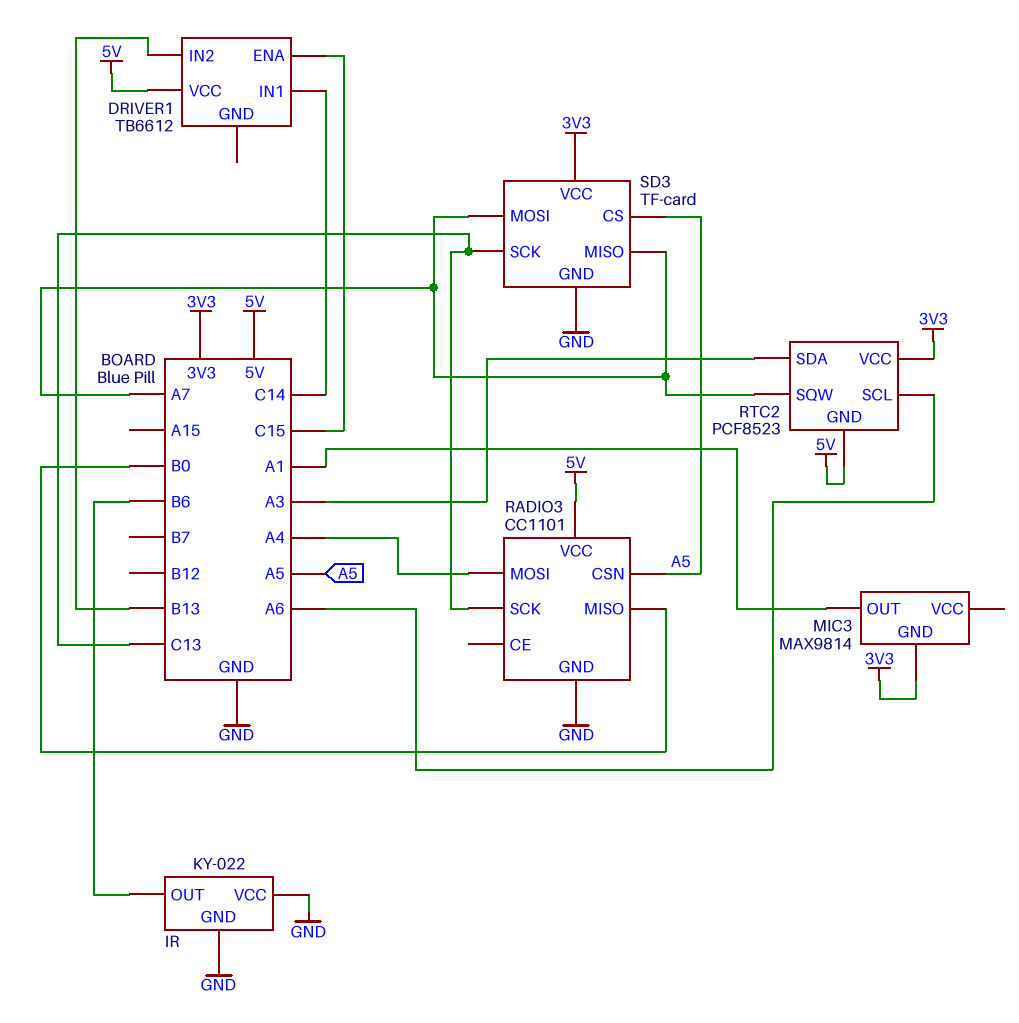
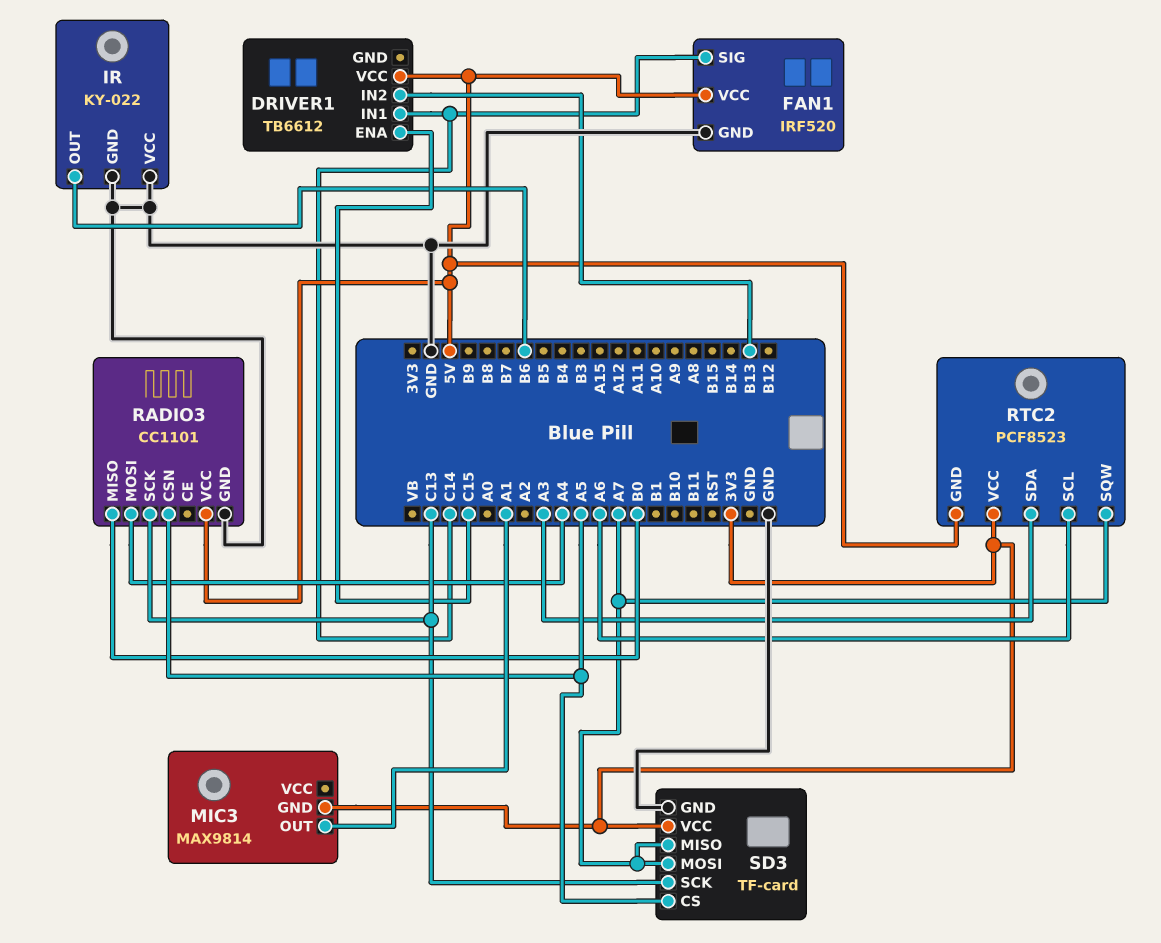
FAN1: none -> IRF520
FAN1 pin GND: none -> GND
FAN1 pin SIG: none -> C14
FAN1 pin VCC: none -> 5V

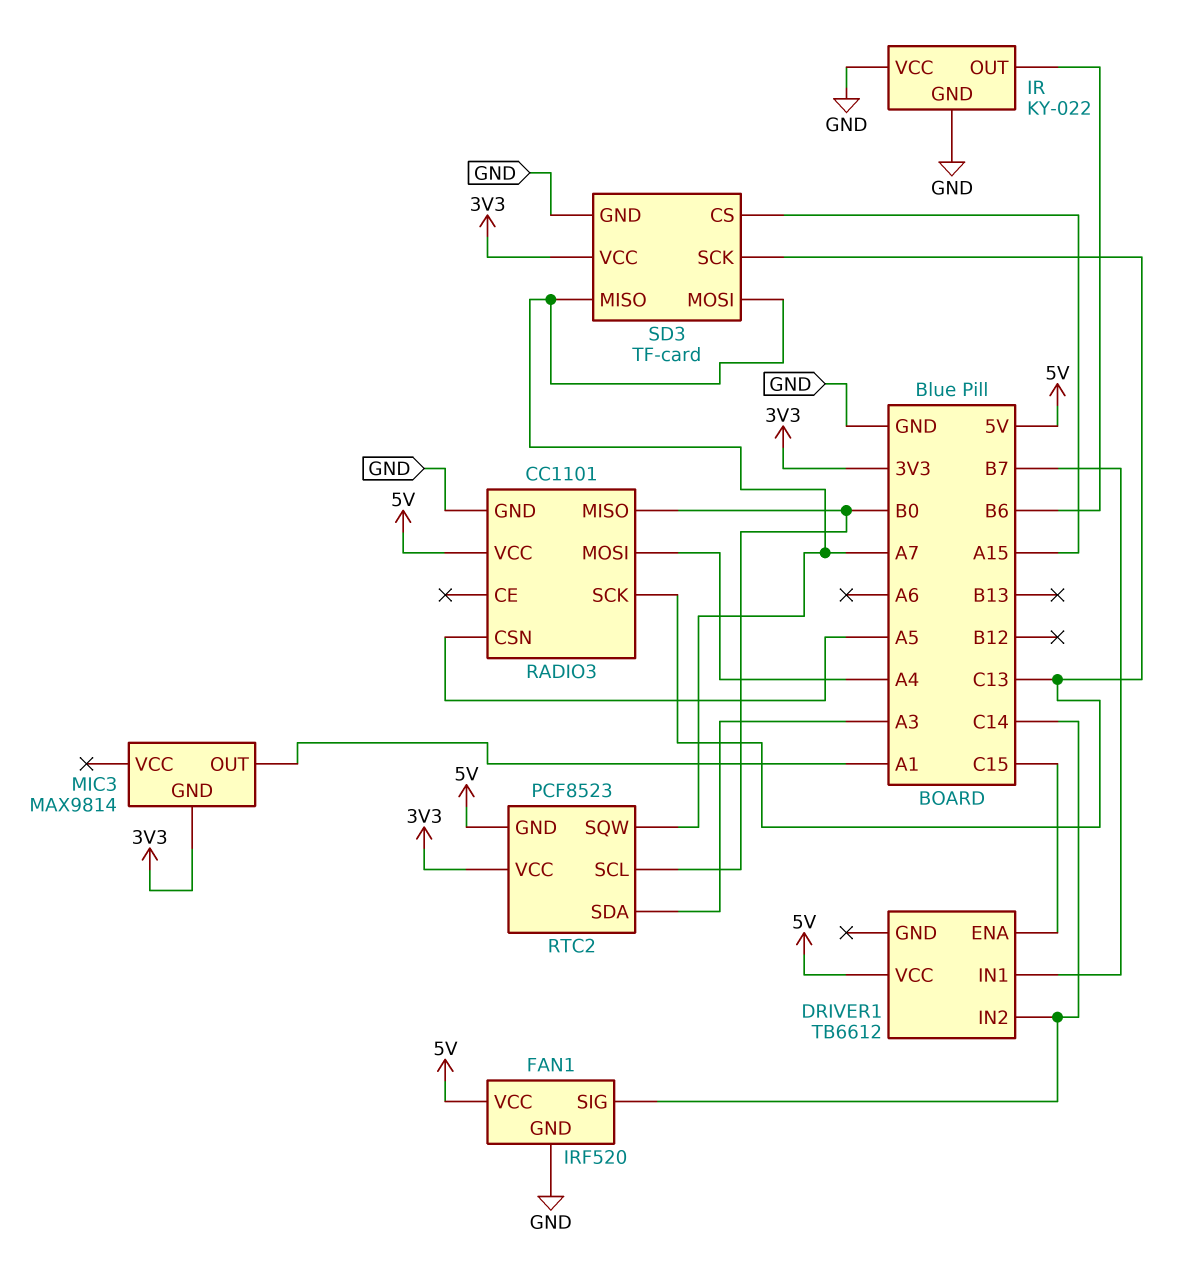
DRIVER1 pin IN1: C14 -> B7
DRIVER1 pin IN2: B13 -> C14
RTC2 pin SCL: A6 -> B0
SD3 pin CS: A5 -> A15

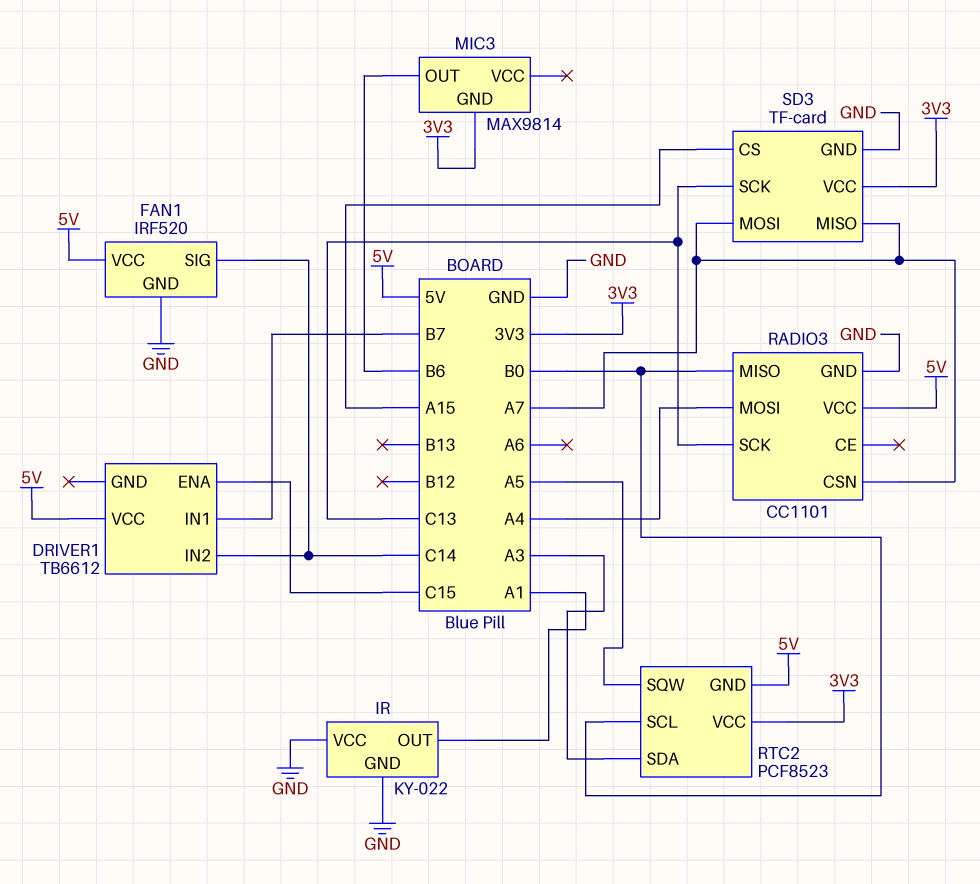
IR pin OUT: B6 -> A1
MIC3 pin OUT: A1 -> B6
RADIO3 pin CSN: A5 -> A7
RTC2 pin SQW: A7 -> A5

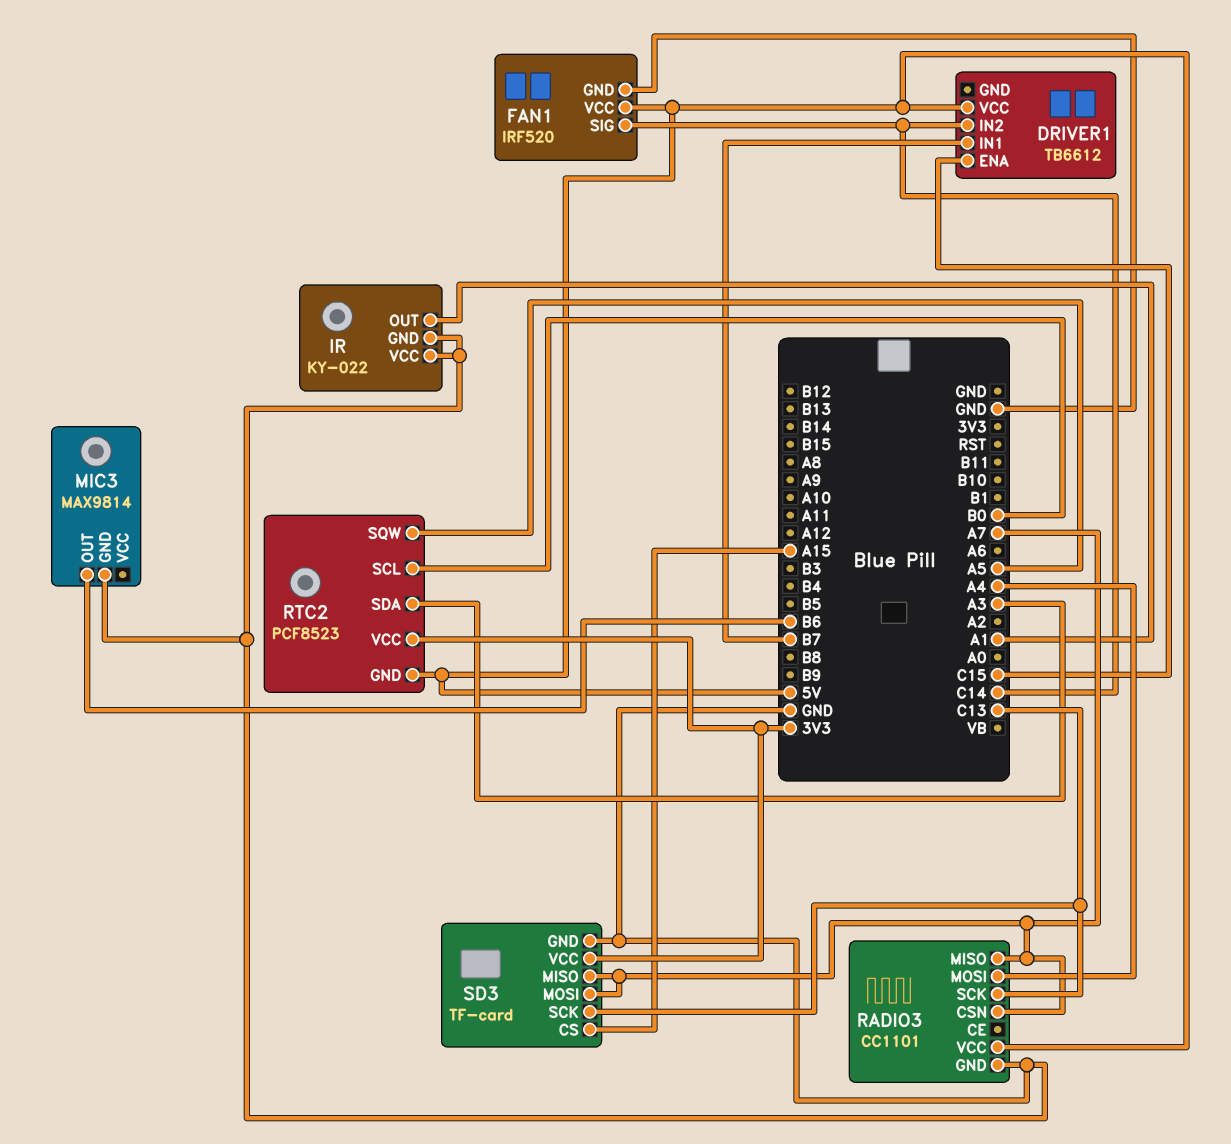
MIC3 pin GND: 3V3 -> GND
RADIO3 pin MISO: B0 -> A7

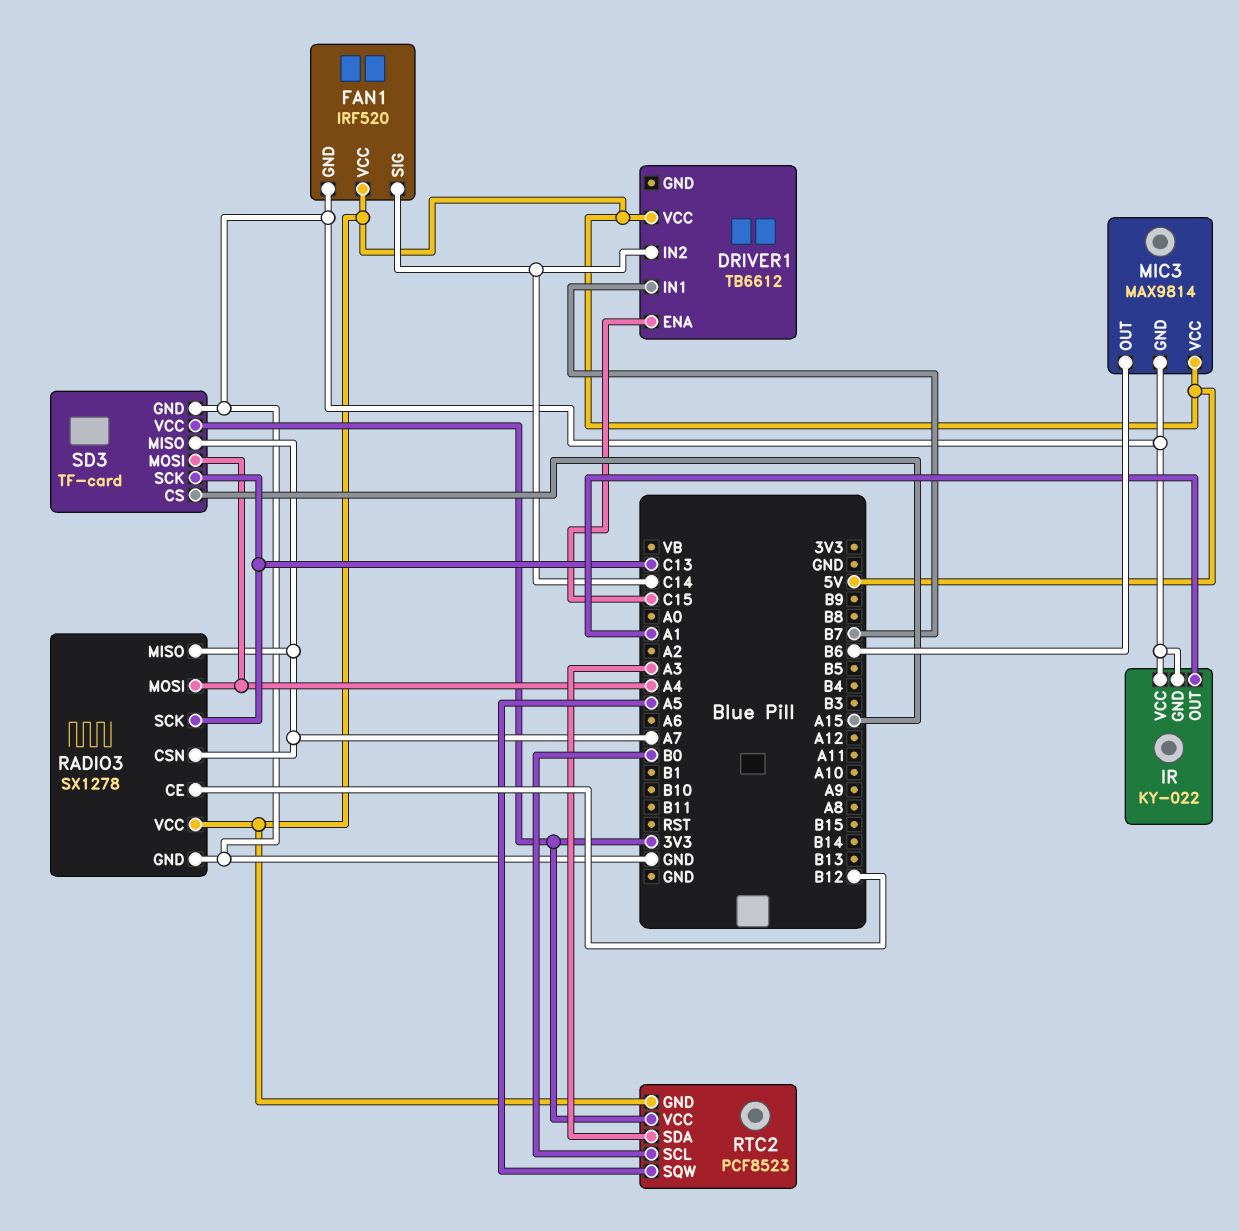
MIC3 pin VCC: none -> 5V
RADIO3: CC1101 -> SX1278
RADIO3 pin CE: none -> B12
SD3 pin MOSI: A7 -> A4

